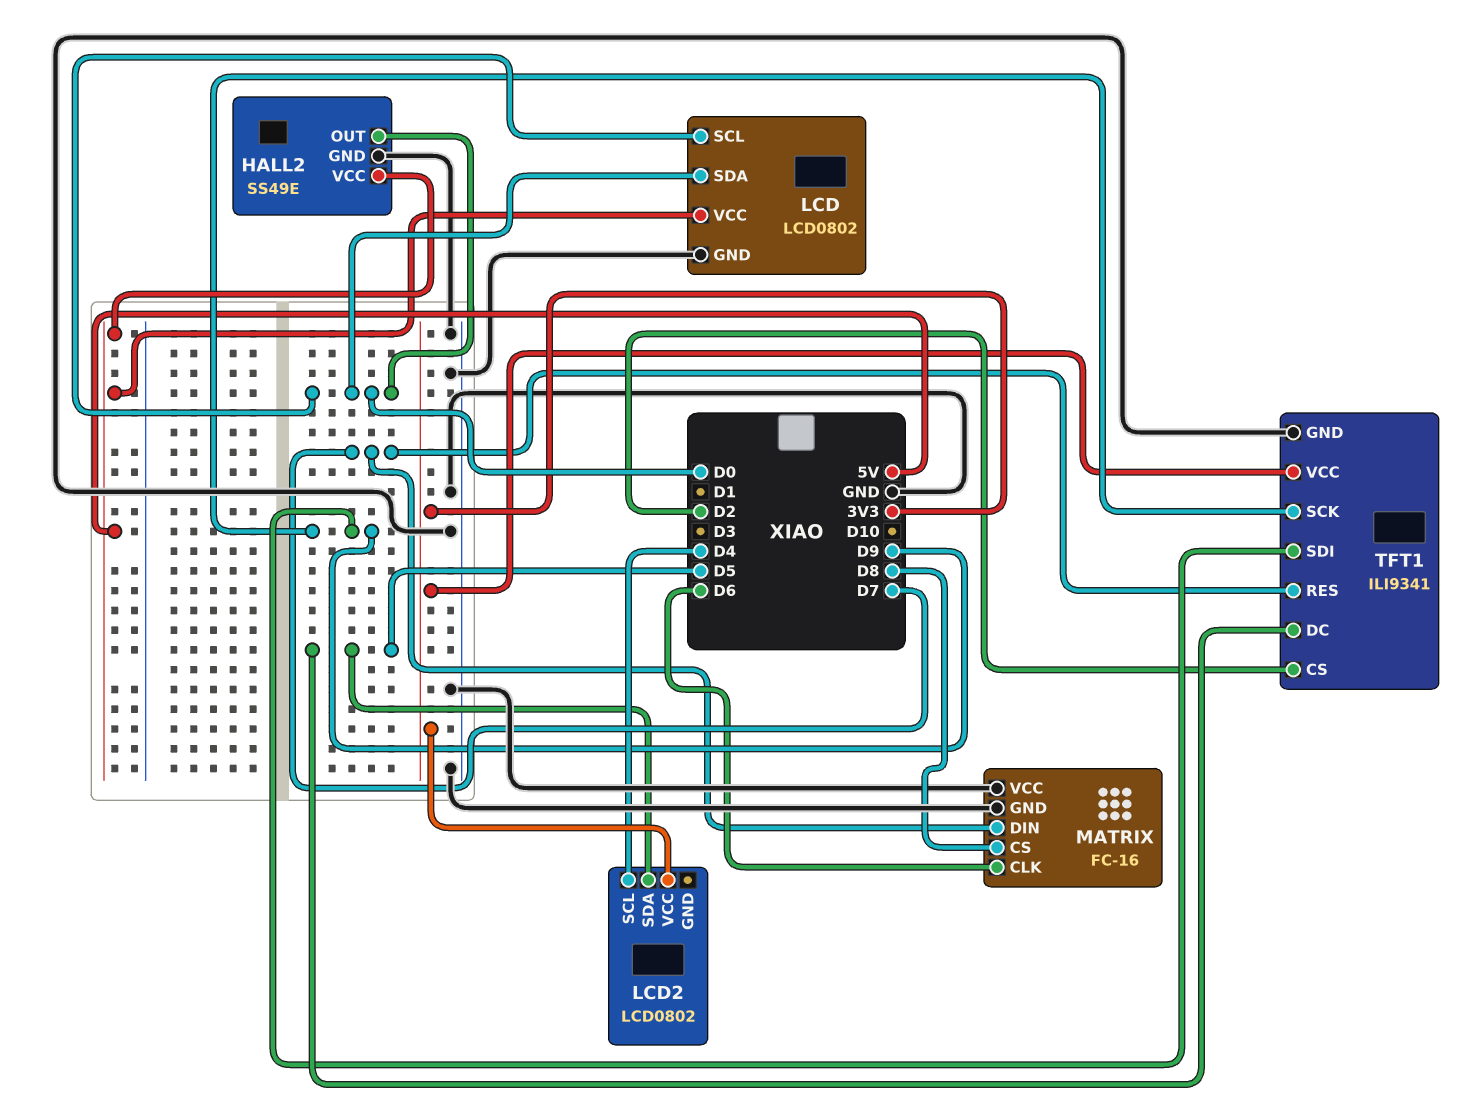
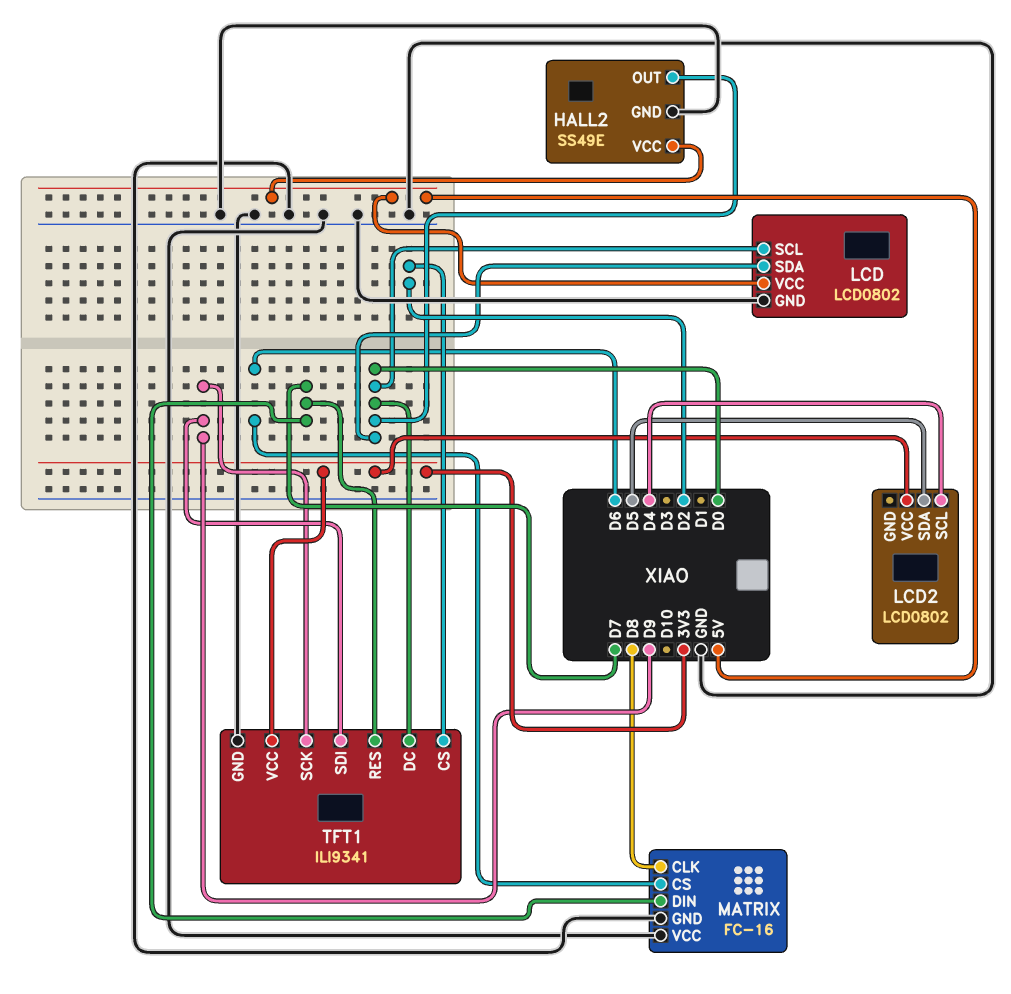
MATRIX pin CLK: D6 -> D8
MATRIX pin CS: D8 -> D6
TFT1 pin DC: D5 -> D0

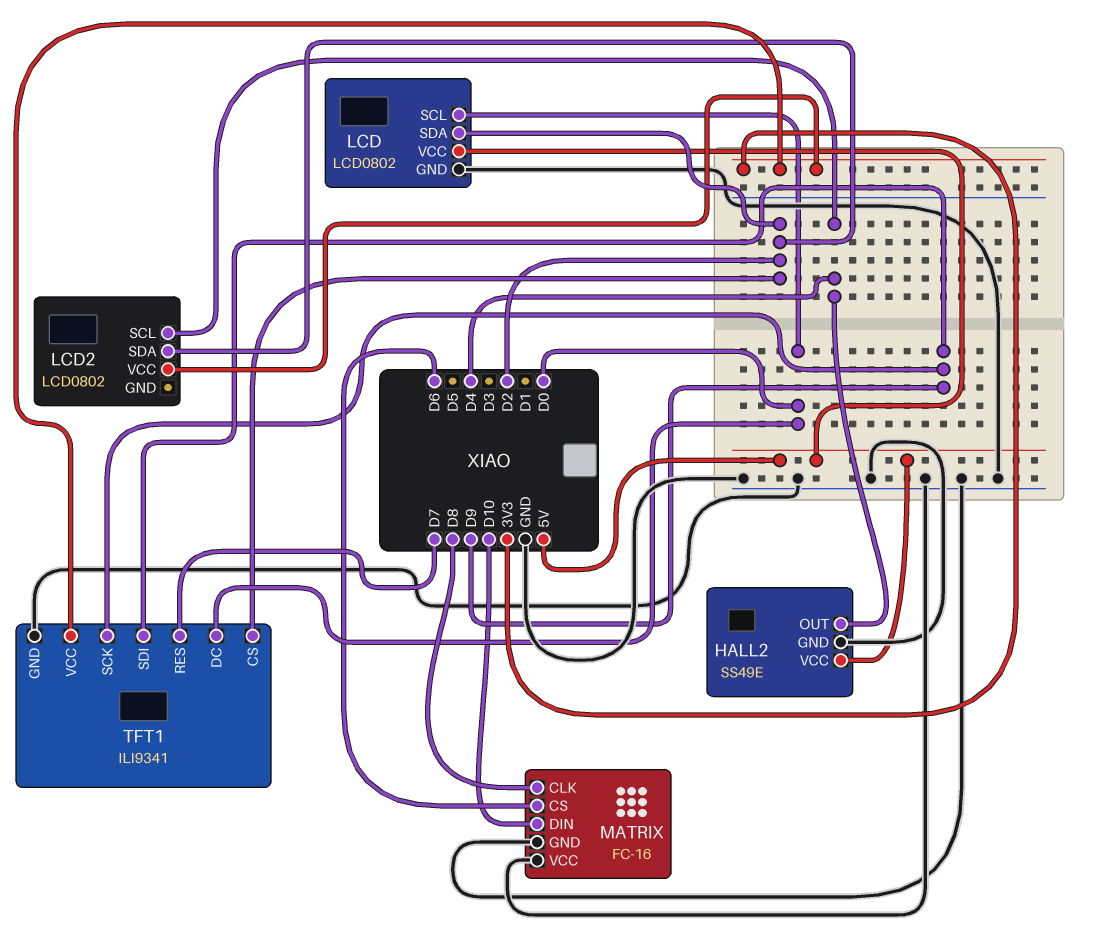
HALL2 pin OUT: D0 -> D4
LCD pin SDA: D0 -> D2
LCD2 pin SDA: D5 -> D2
MATRIX pin DIN: D7 -> D10

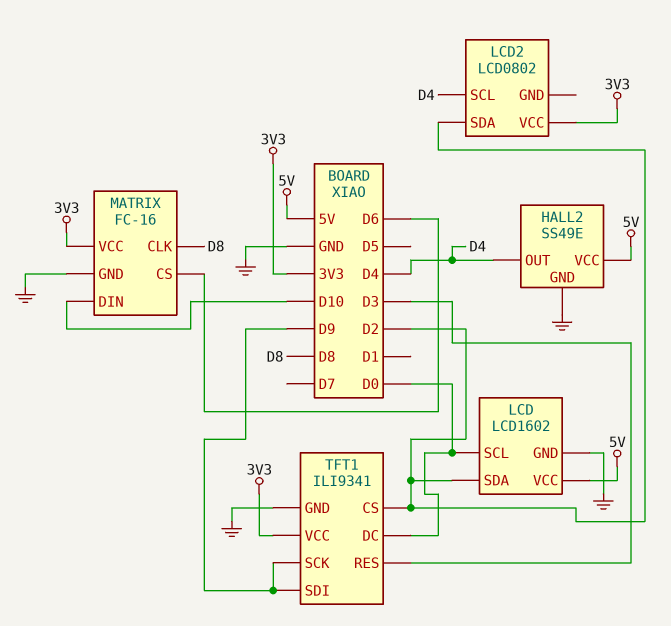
LCD: LCD0802 -> LCD1602
MATRIX pin VCC: GND -> 3V3
TFT1 pin RES: D7 -> D3

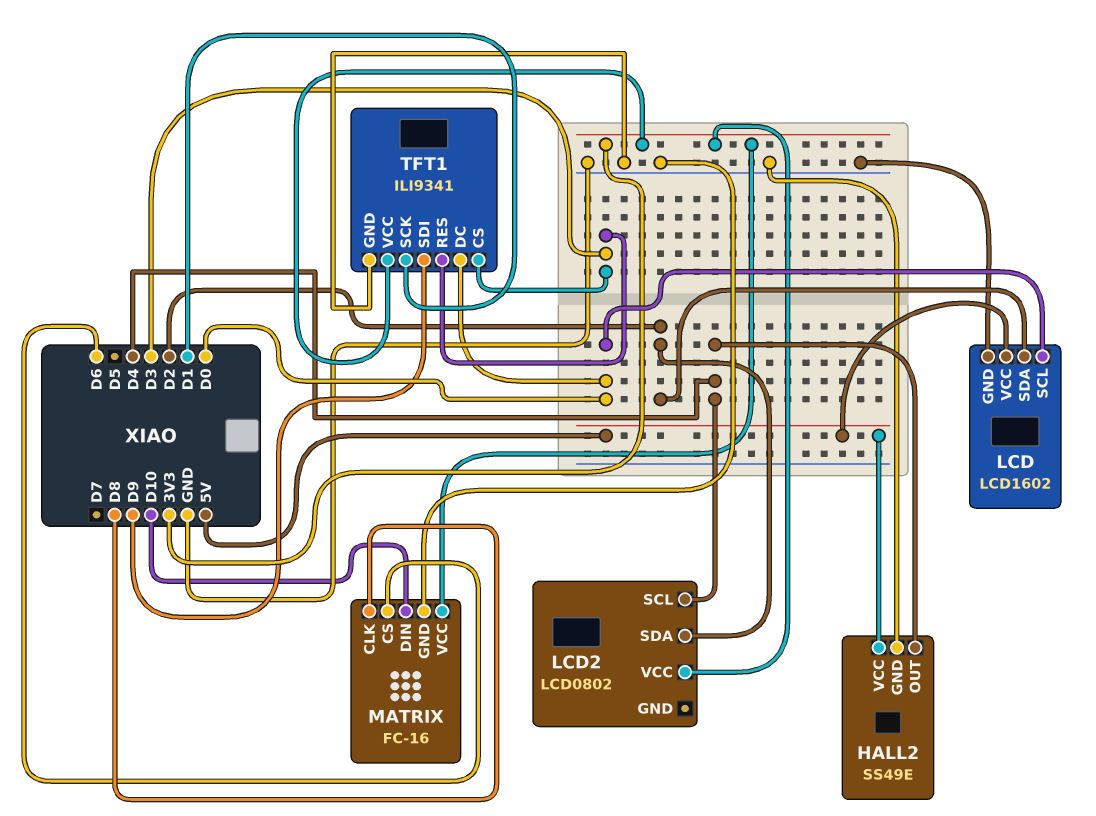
TFT1 pin CS: D2 -> D3
TFT1 pin SCK: D9 -> D1

